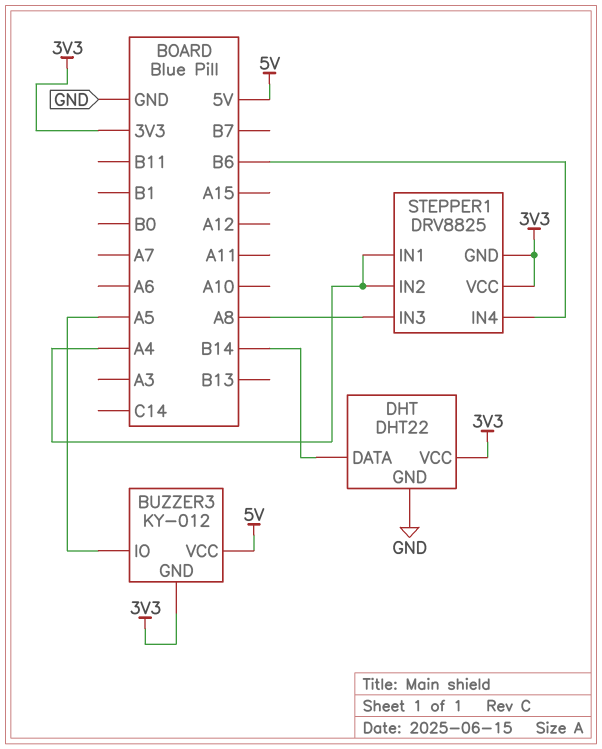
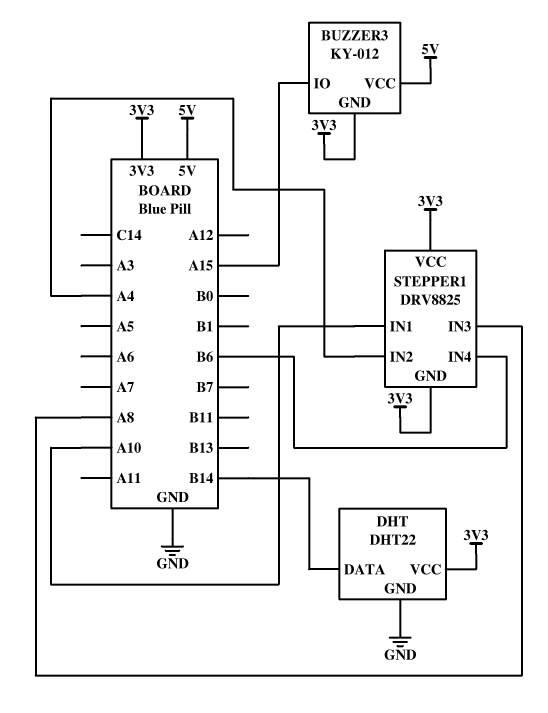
BUZZER3 pin IO: A5 -> A15
STEPPER1 pin IN1: A4 -> A10

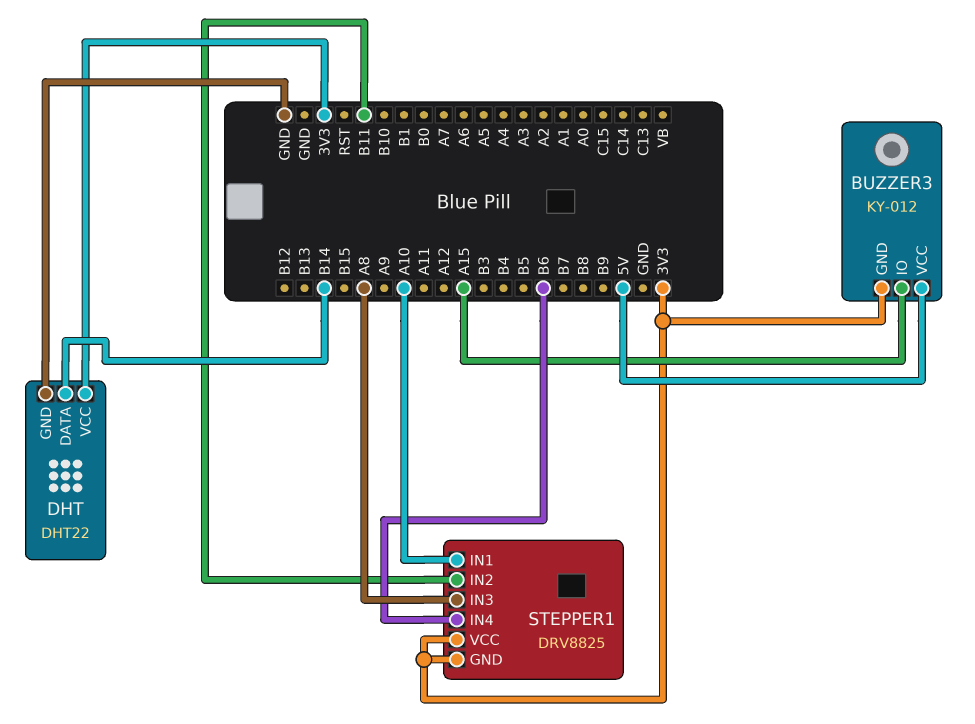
STEPPER1 pin IN2: A4 -> B11

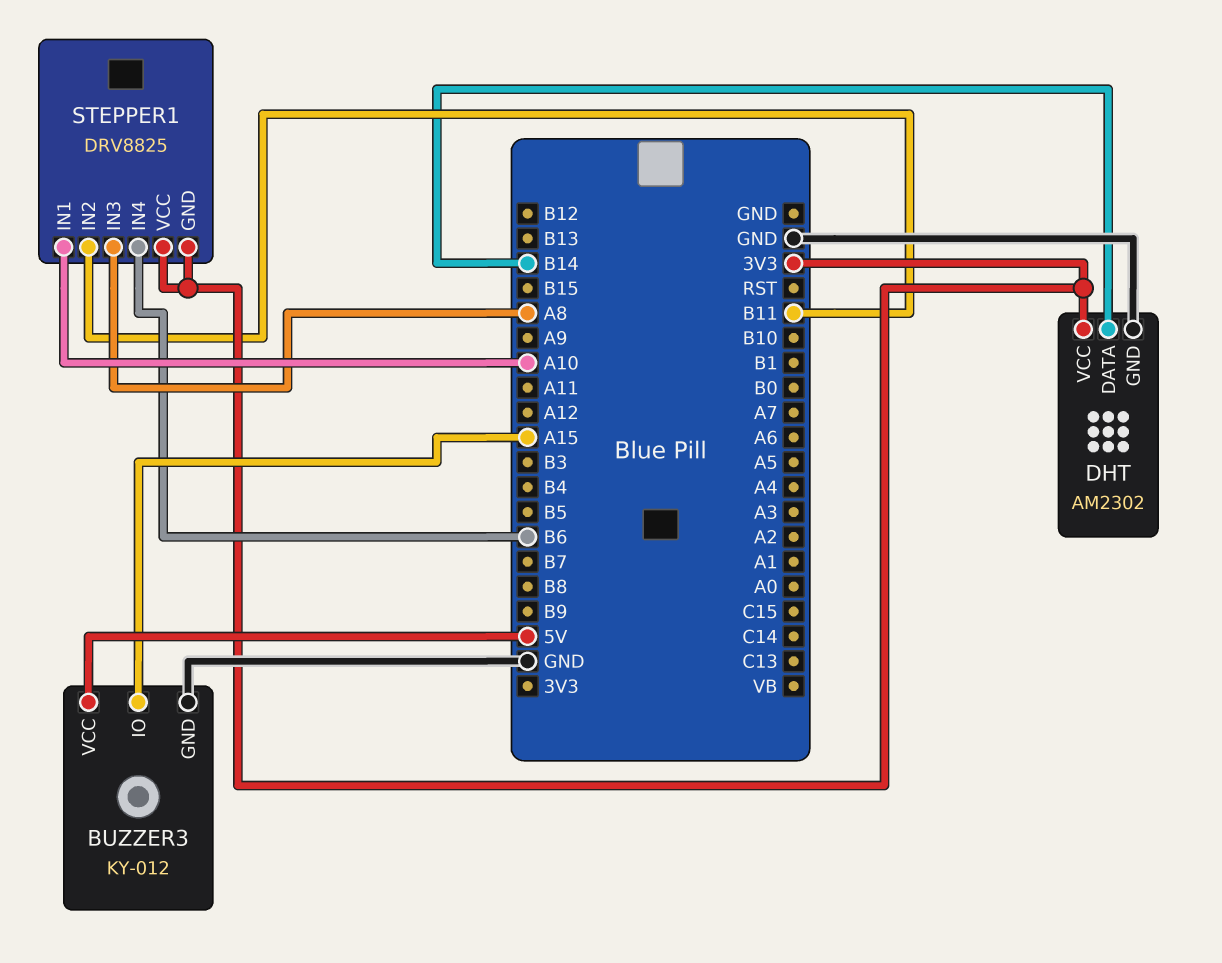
BUZZER3 pin GND: 3V3 -> GND
DHT: DHT22 -> AM2302

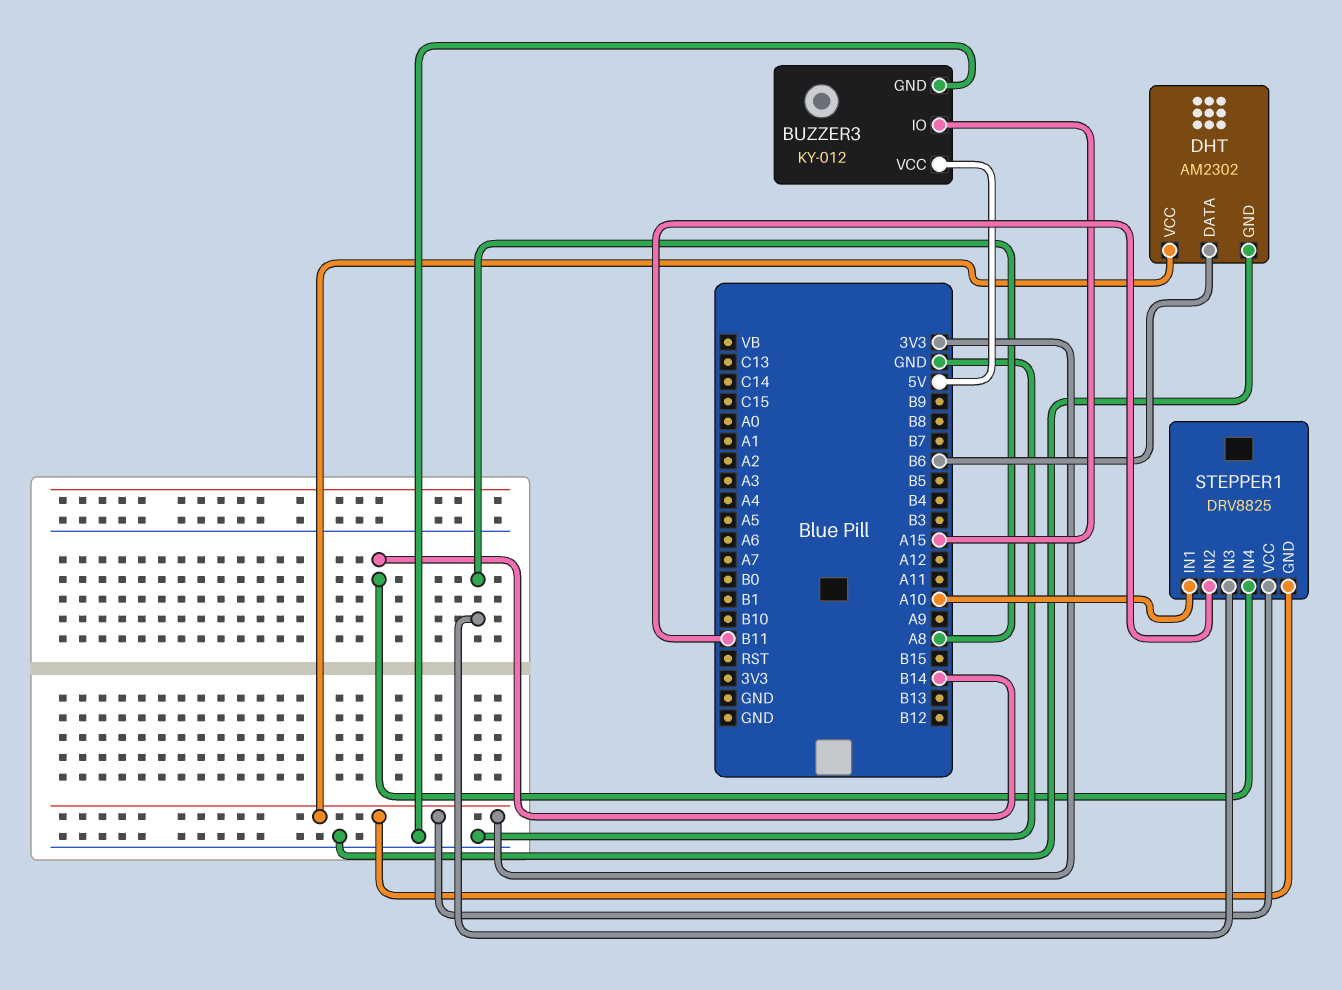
DHT pin DATA: B14 -> B6
STEPPER1 pin IN4: B6 -> B14

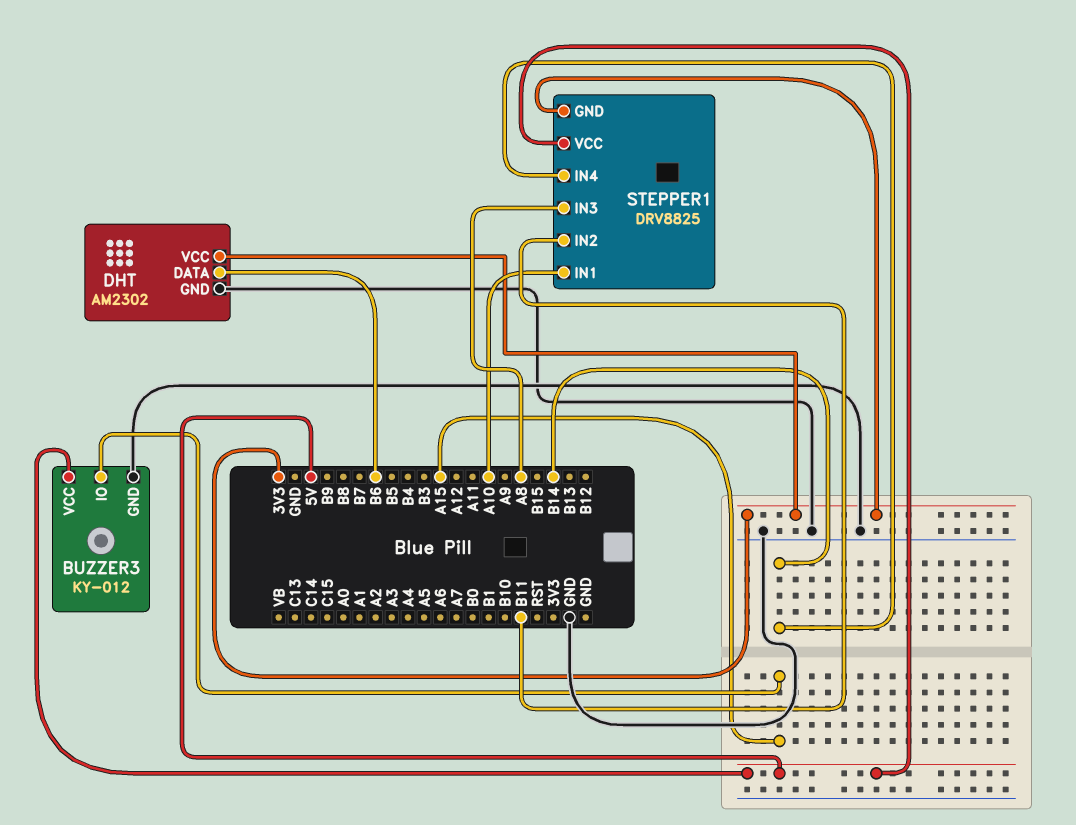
STEPPER1 pin VCC: 3V3 -> 5V

